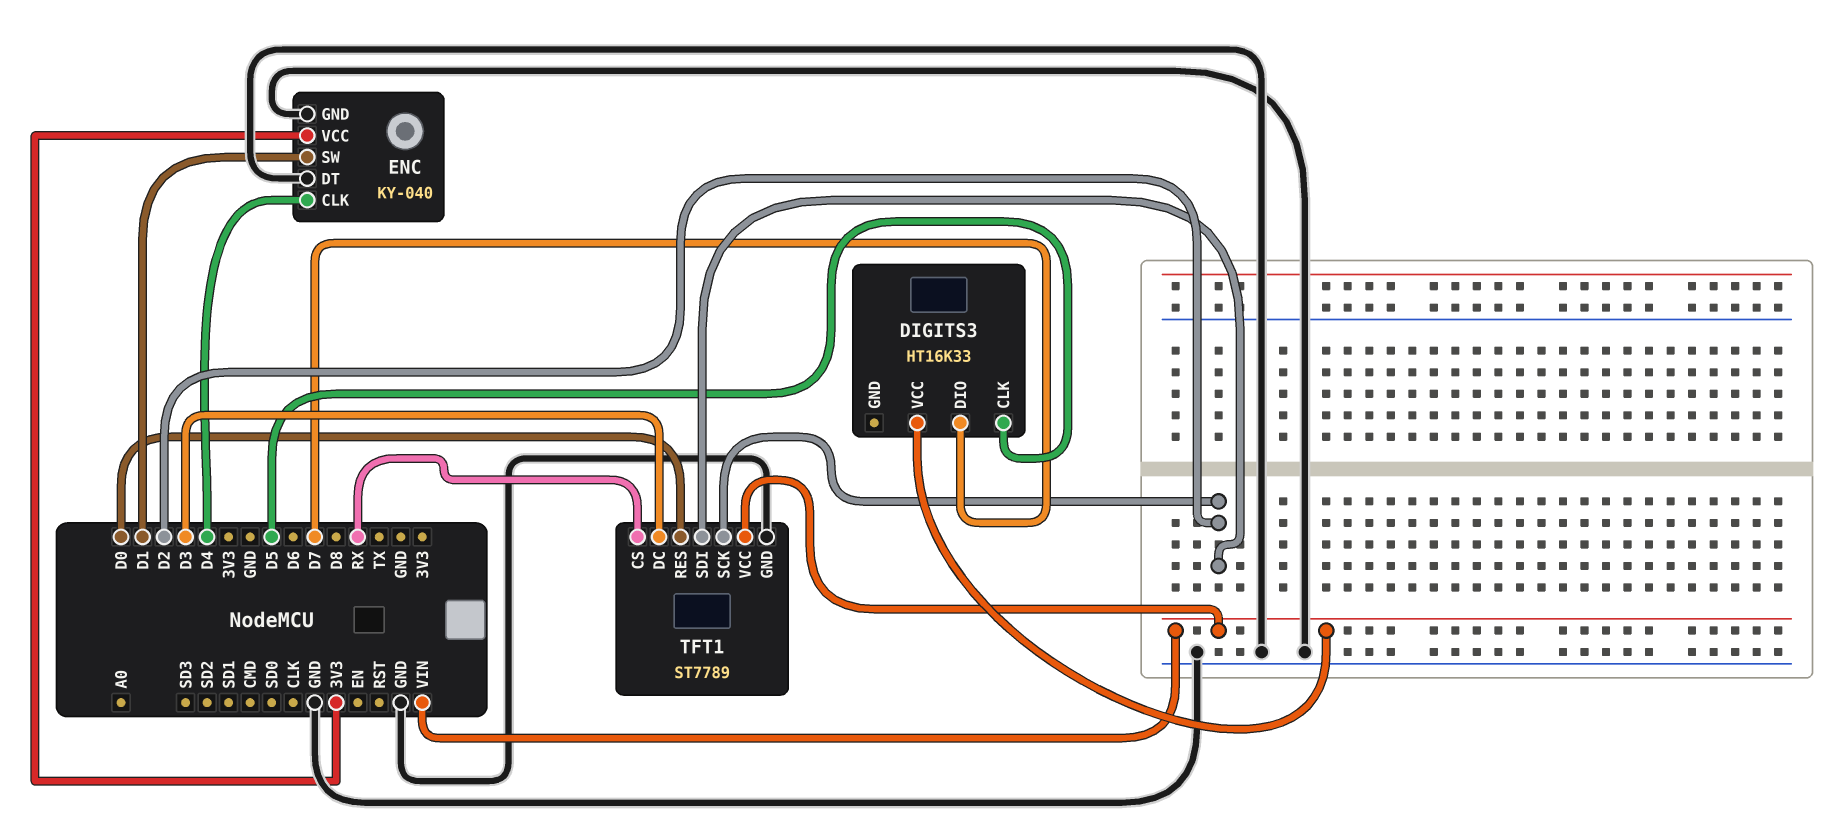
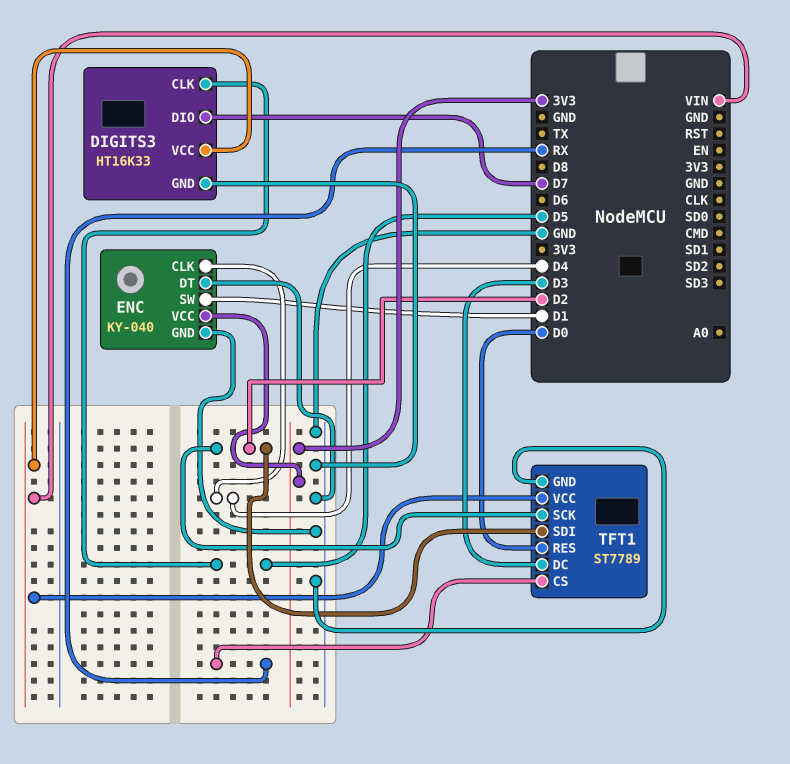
DIGITS3 pin GND: none -> GND

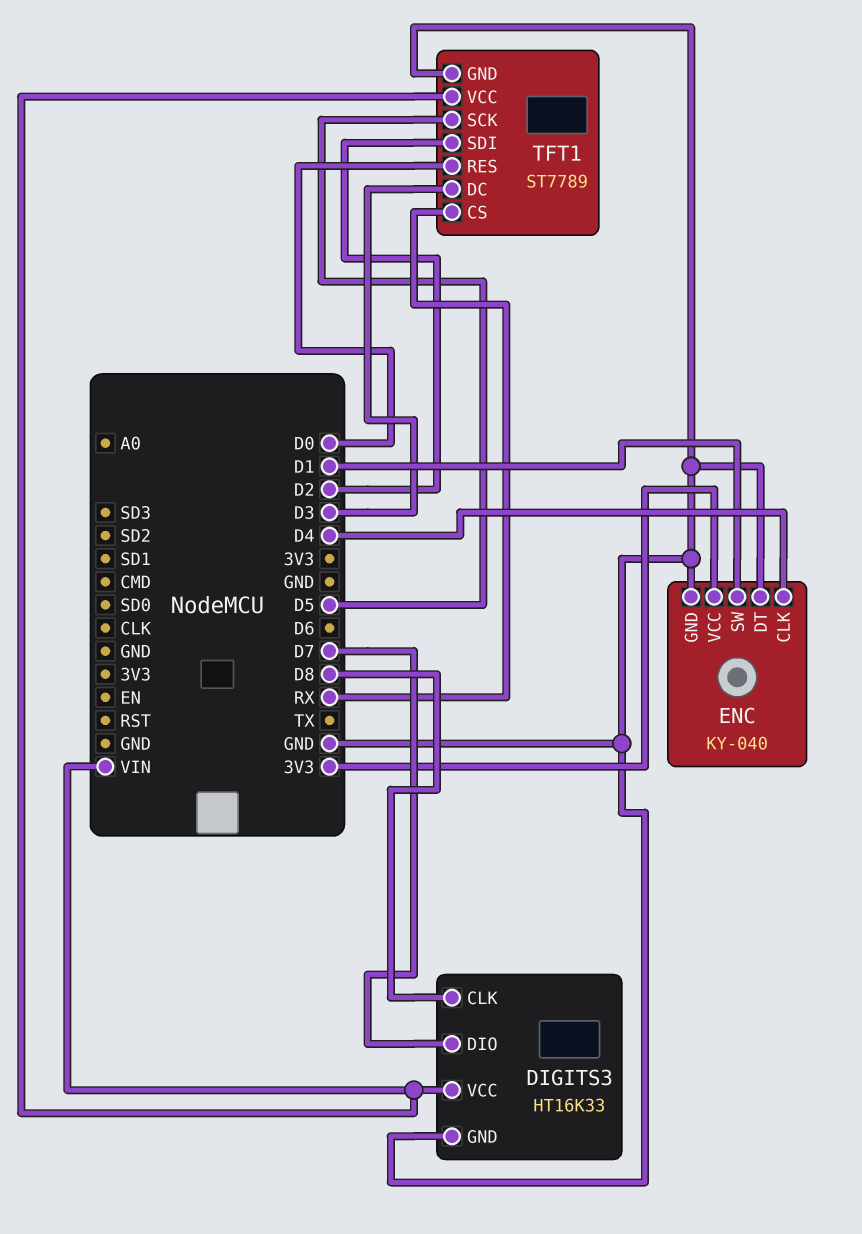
DIGITS3 pin CLK: D5 -> D8
TFT1 pin SCK: D2 -> D5

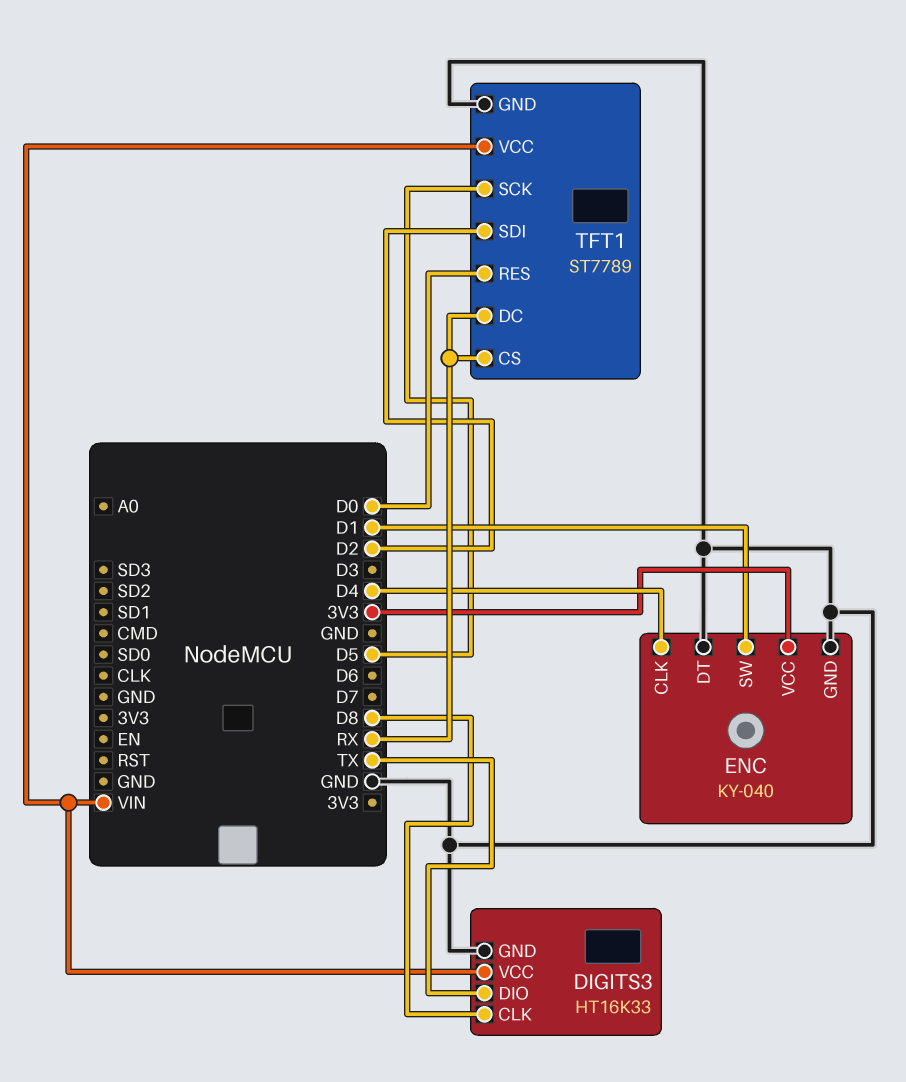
DIGITS3 pin DIO: D7 -> TX
TFT1 pin DC: D3 -> RX

